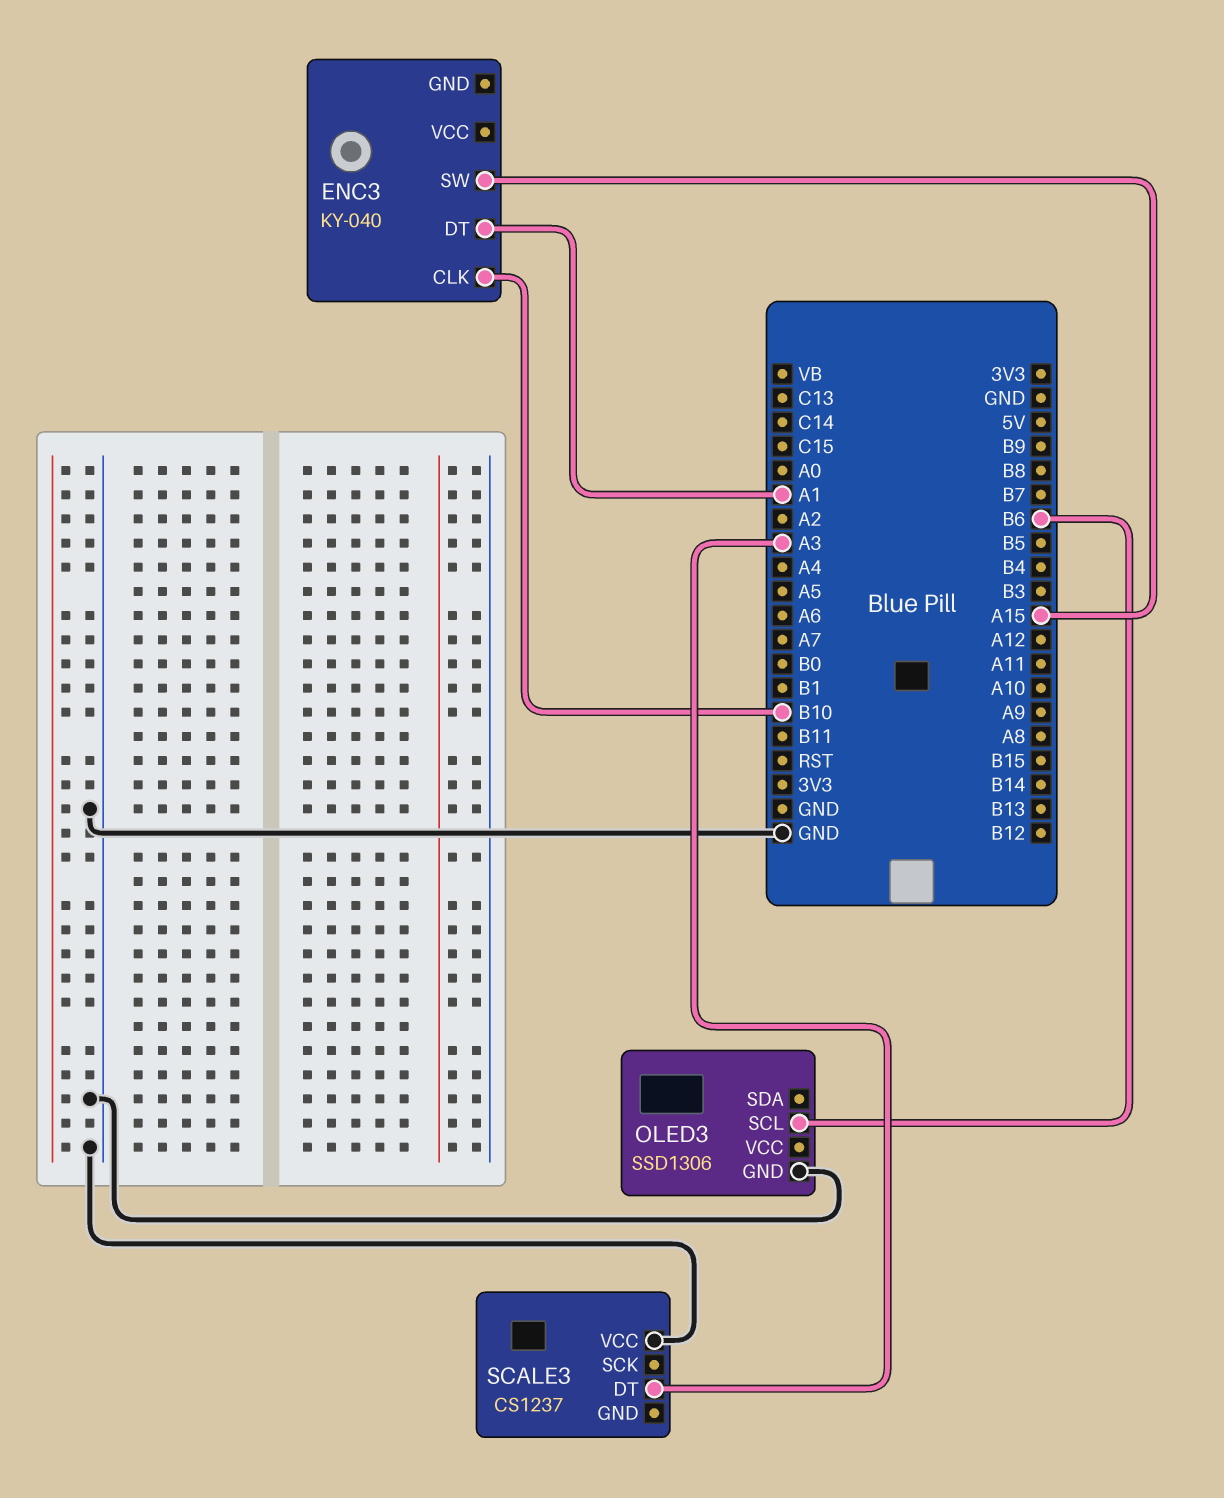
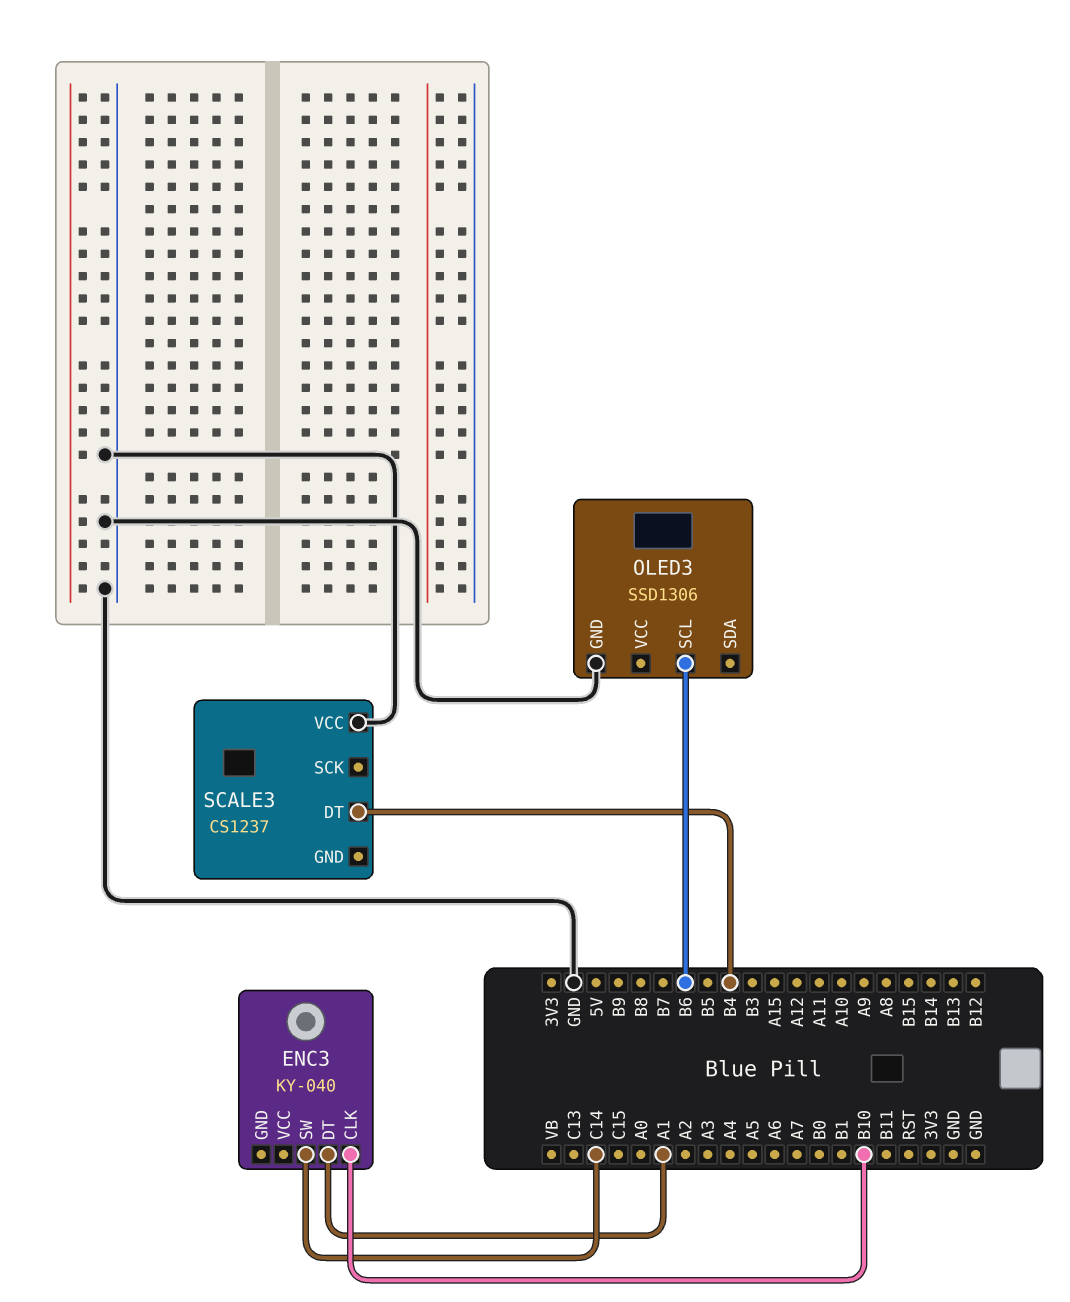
ENC3 pin SW: A15 -> C14
SCALE3 pin DT: A3 -> B4

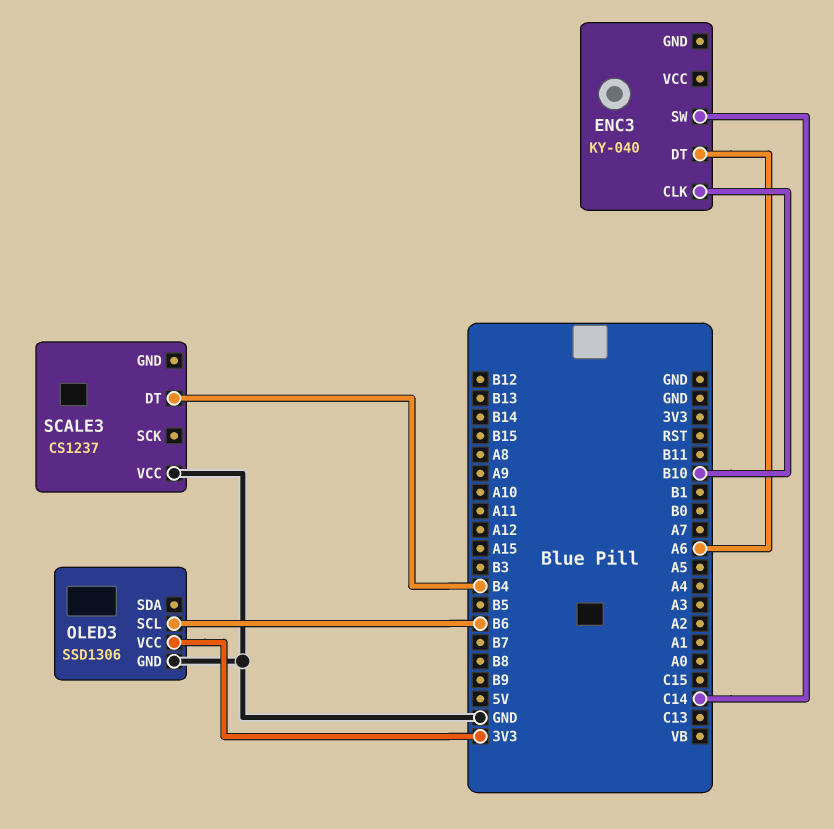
ENC3 pin DT: A1 -> A6
OLED3 pin VCC: none -> 3V3

